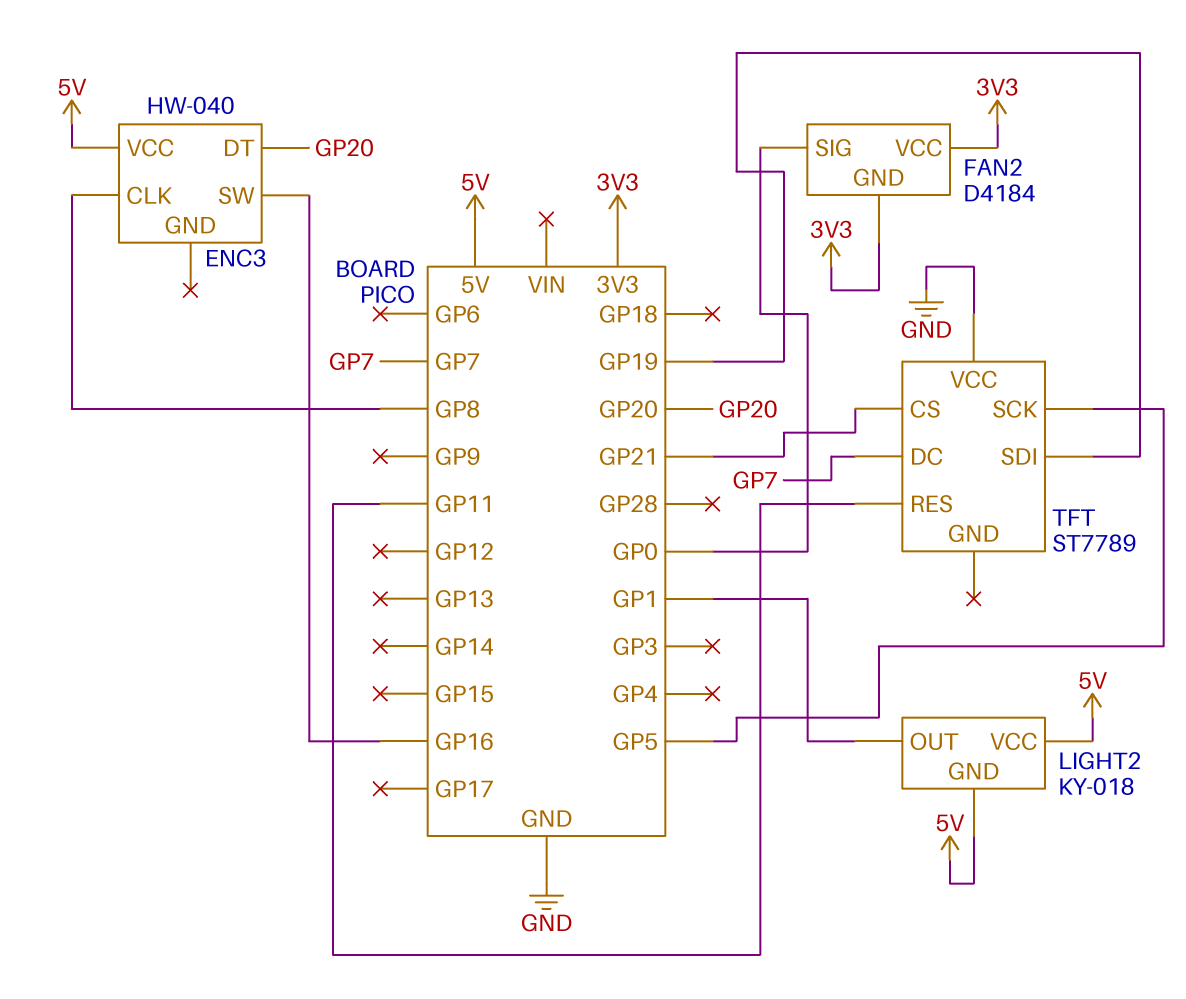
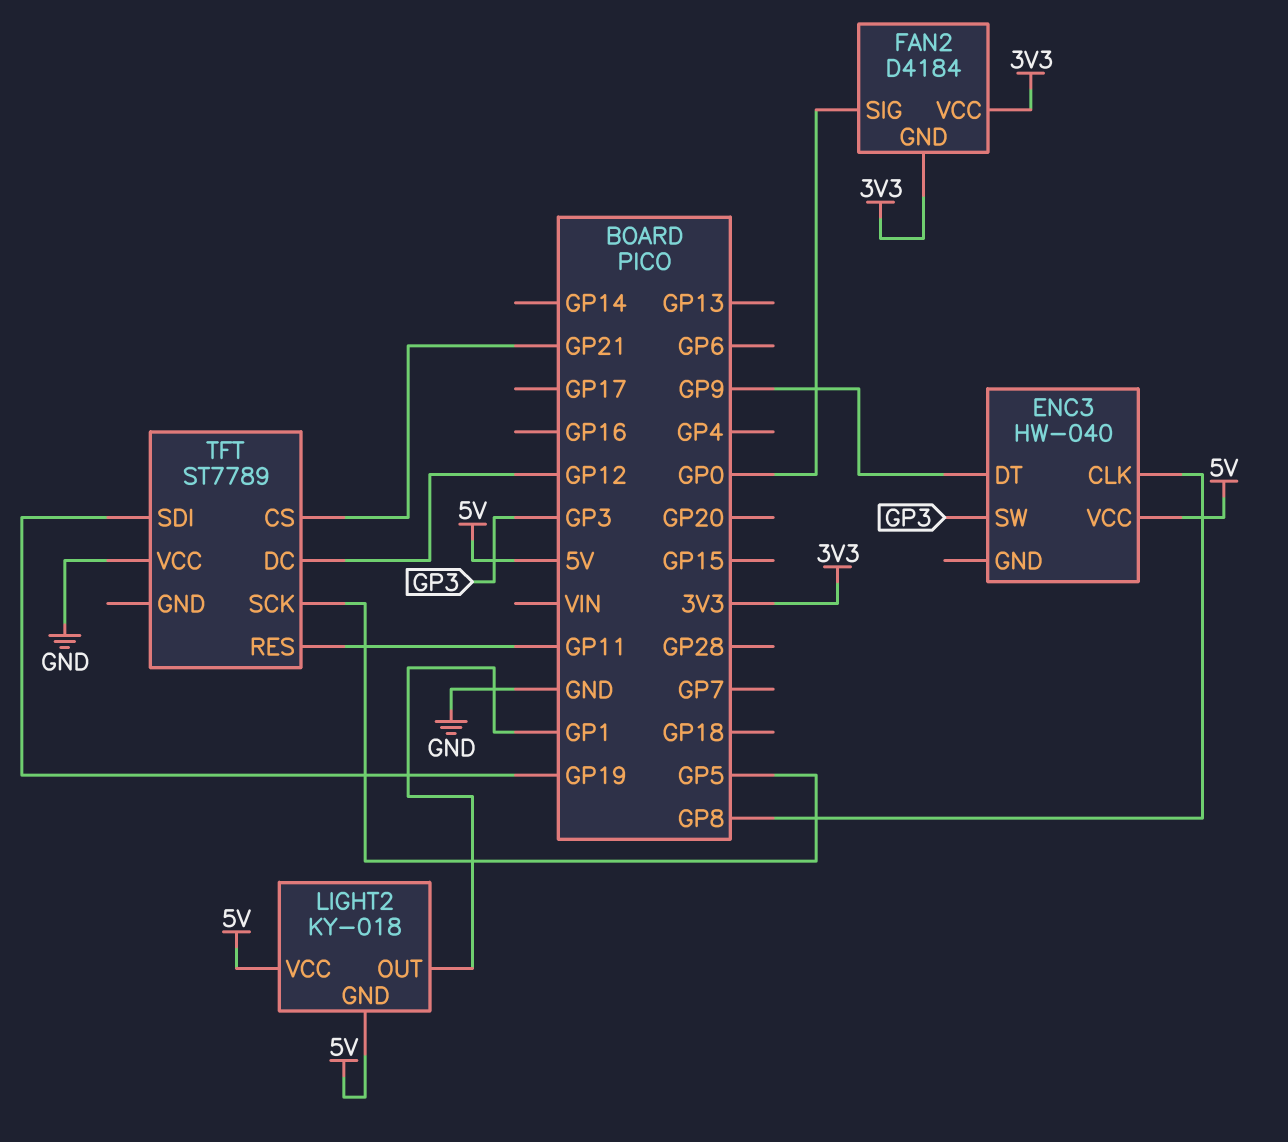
ENC3 pin DT: GP20 -> GP9
ENC3 pin SW: GP16 -> GP3
TFT pin DC: GP7 -> GP12

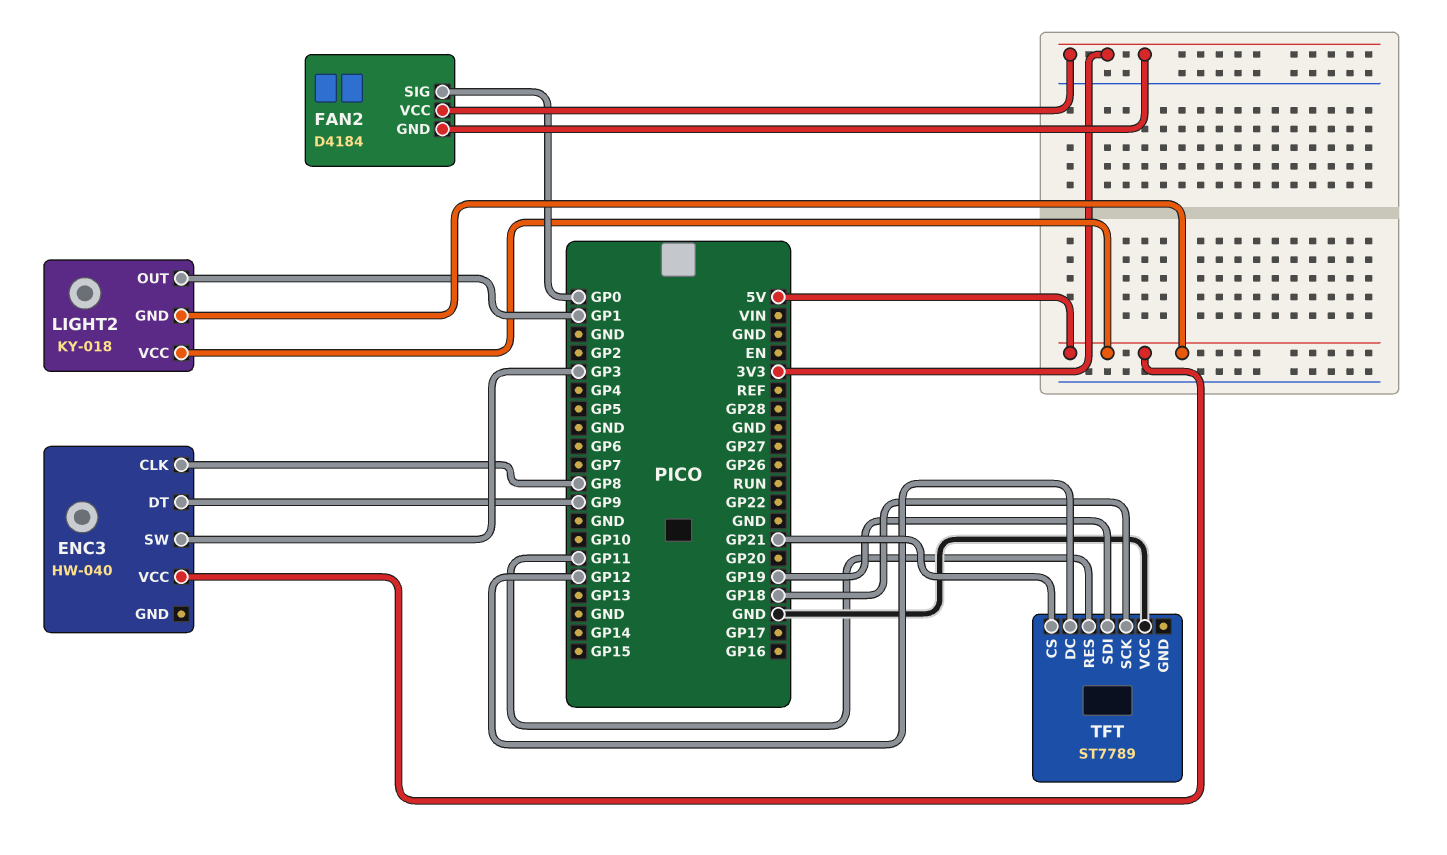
TFT pin SCK: GP5 -> GP18

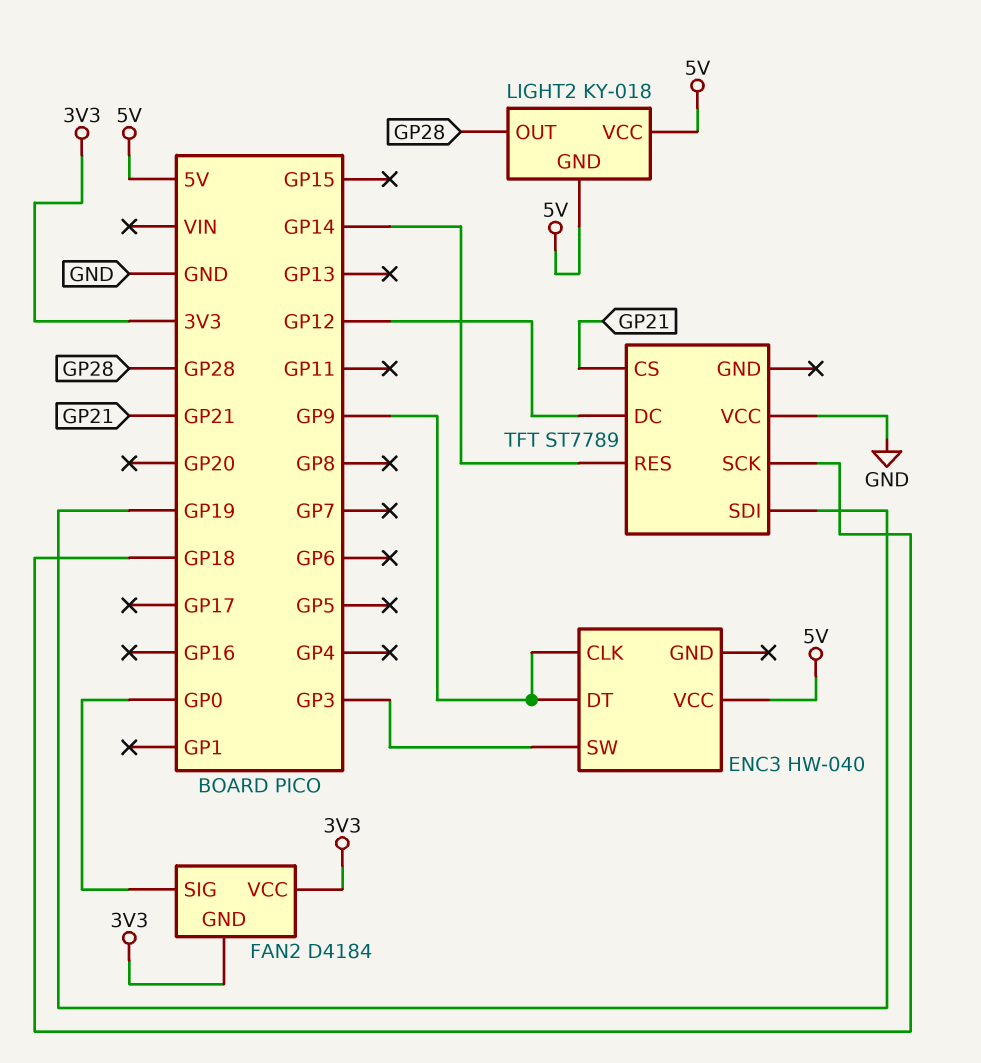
ENC3 pin CLK: GP8 -> GP9
LIGHT2 pin OUT: GP1 -> GP28
TFT pin RES: GP11 -> GP14

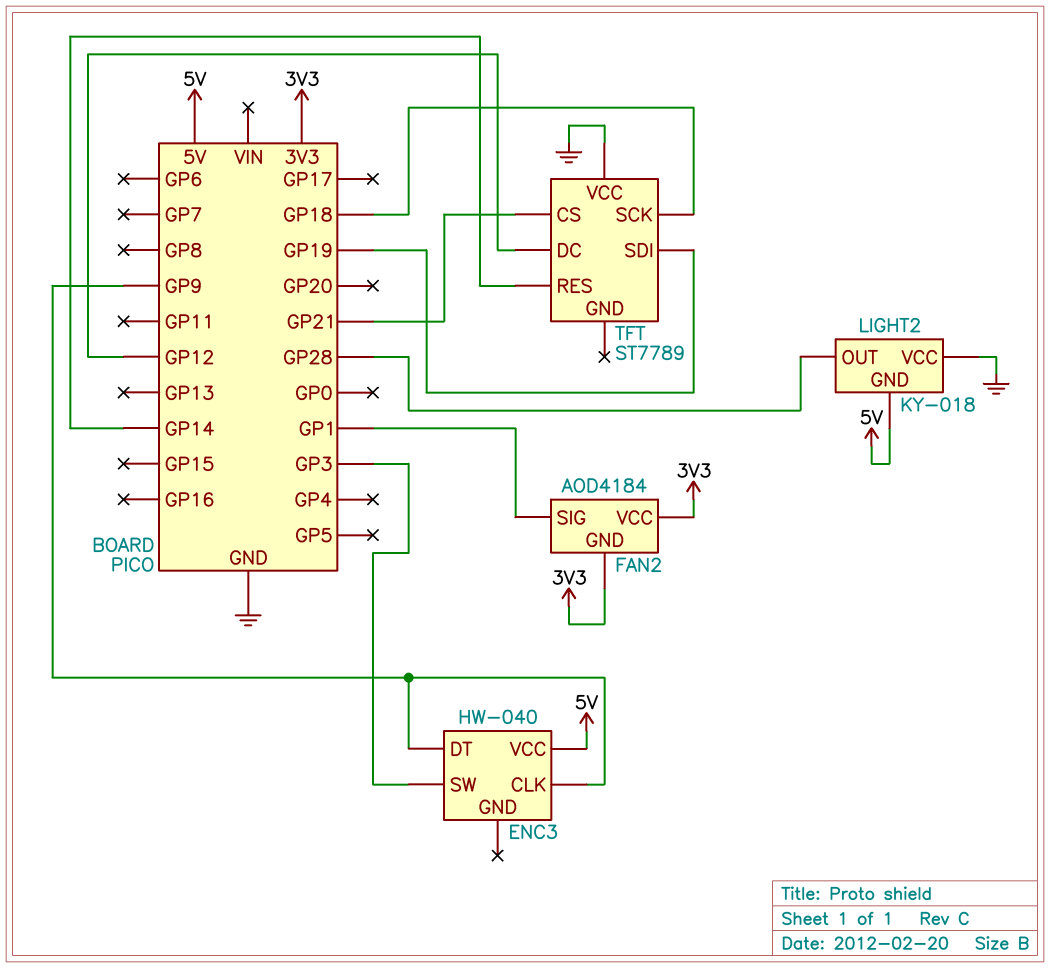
FAN2: D4184 -> AOD4184
FAN2 pin SIG: GP0 -> GP1
LIGHT2 pin VCC: 5V -> GND

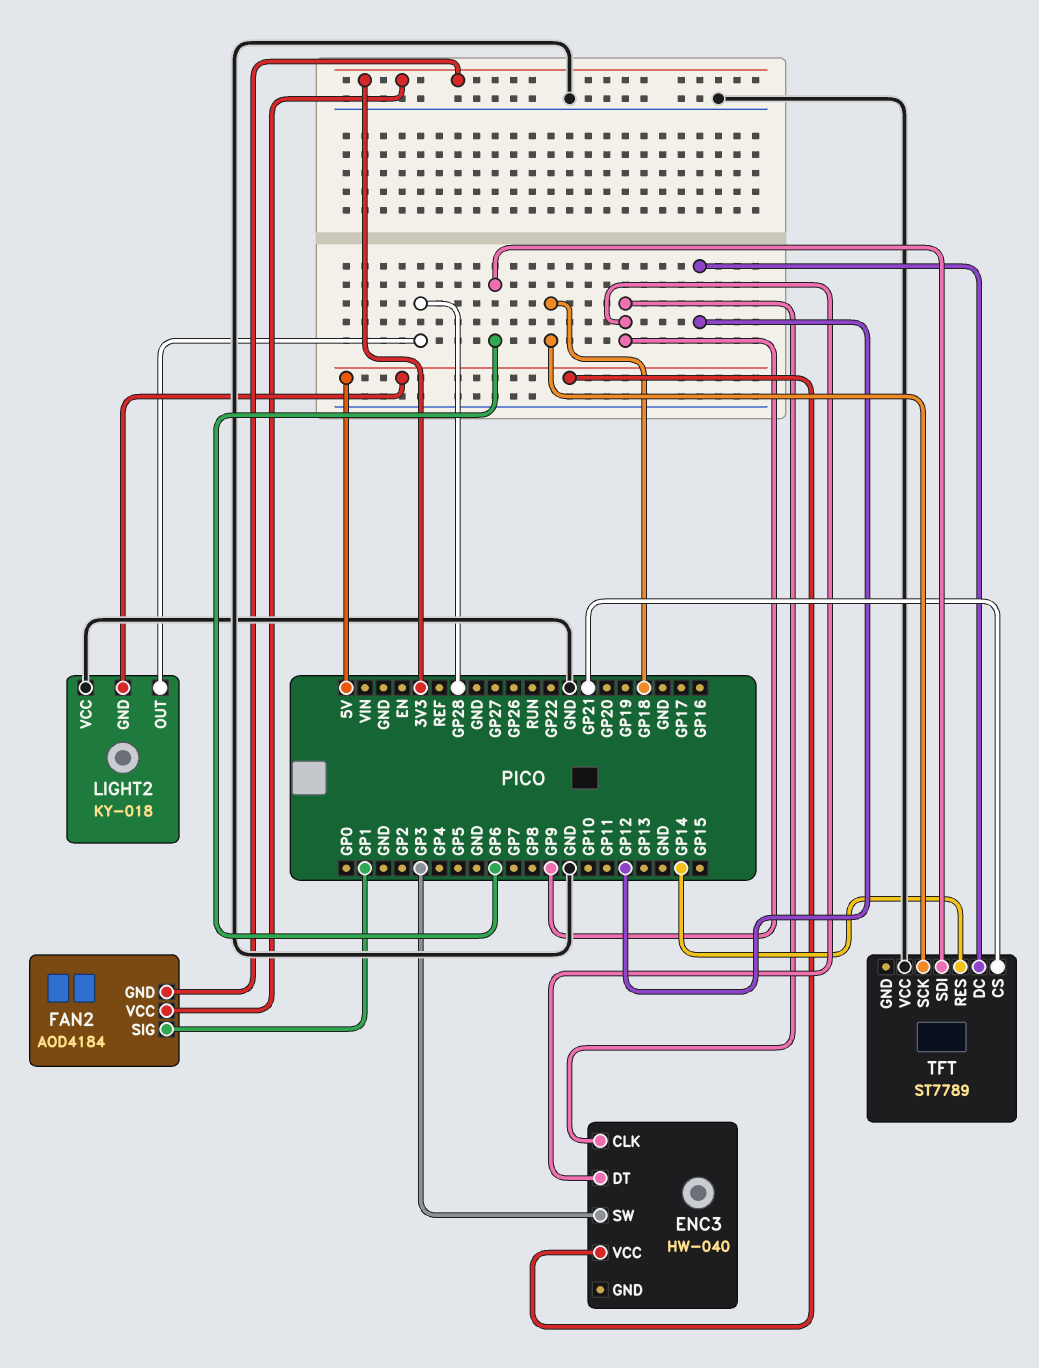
TFT pin SDI: GP19 -> GP6

